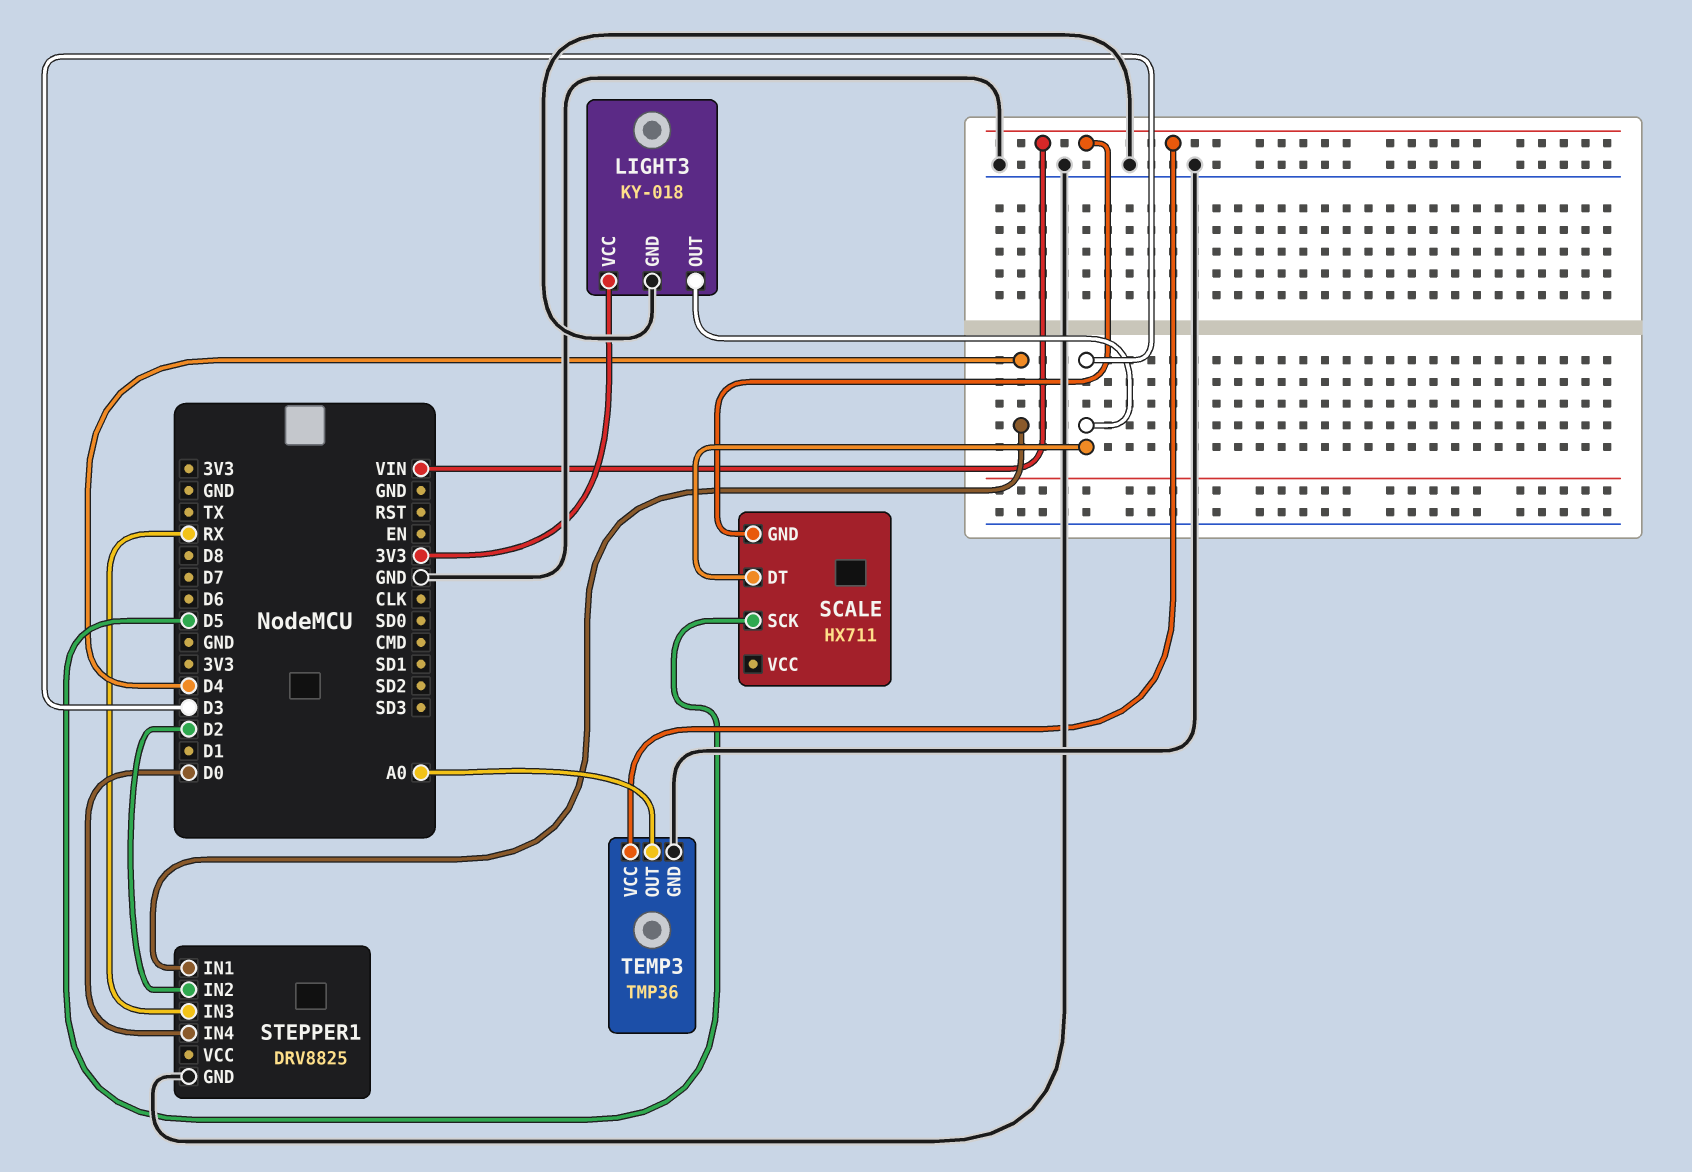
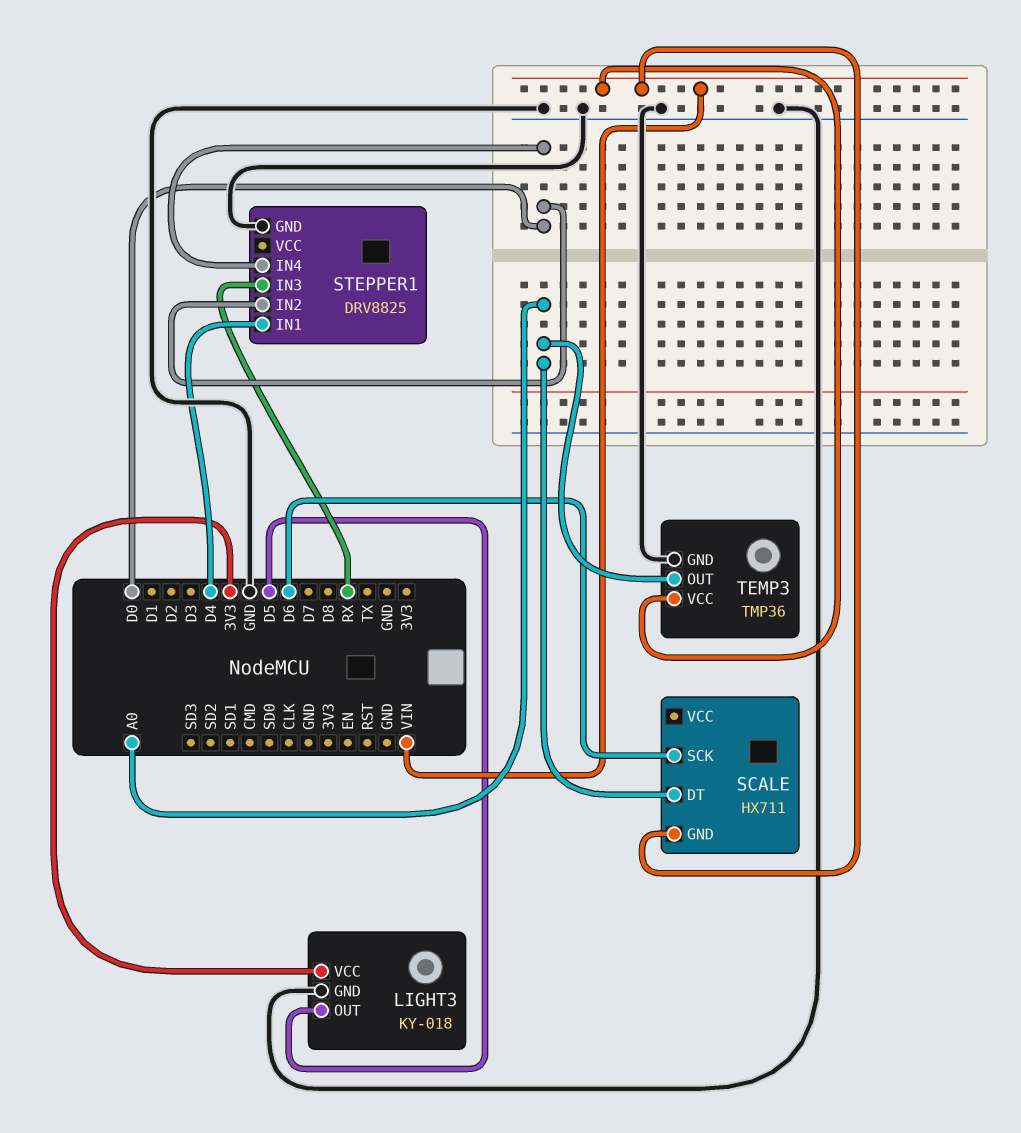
LIGHT3 pin OUT: D3 -> D5
SCALE pin DT: D3 -> A0
SCALE pin SCK: D5 -> D6
STEPPER1 pin IN2: D2 -> D0

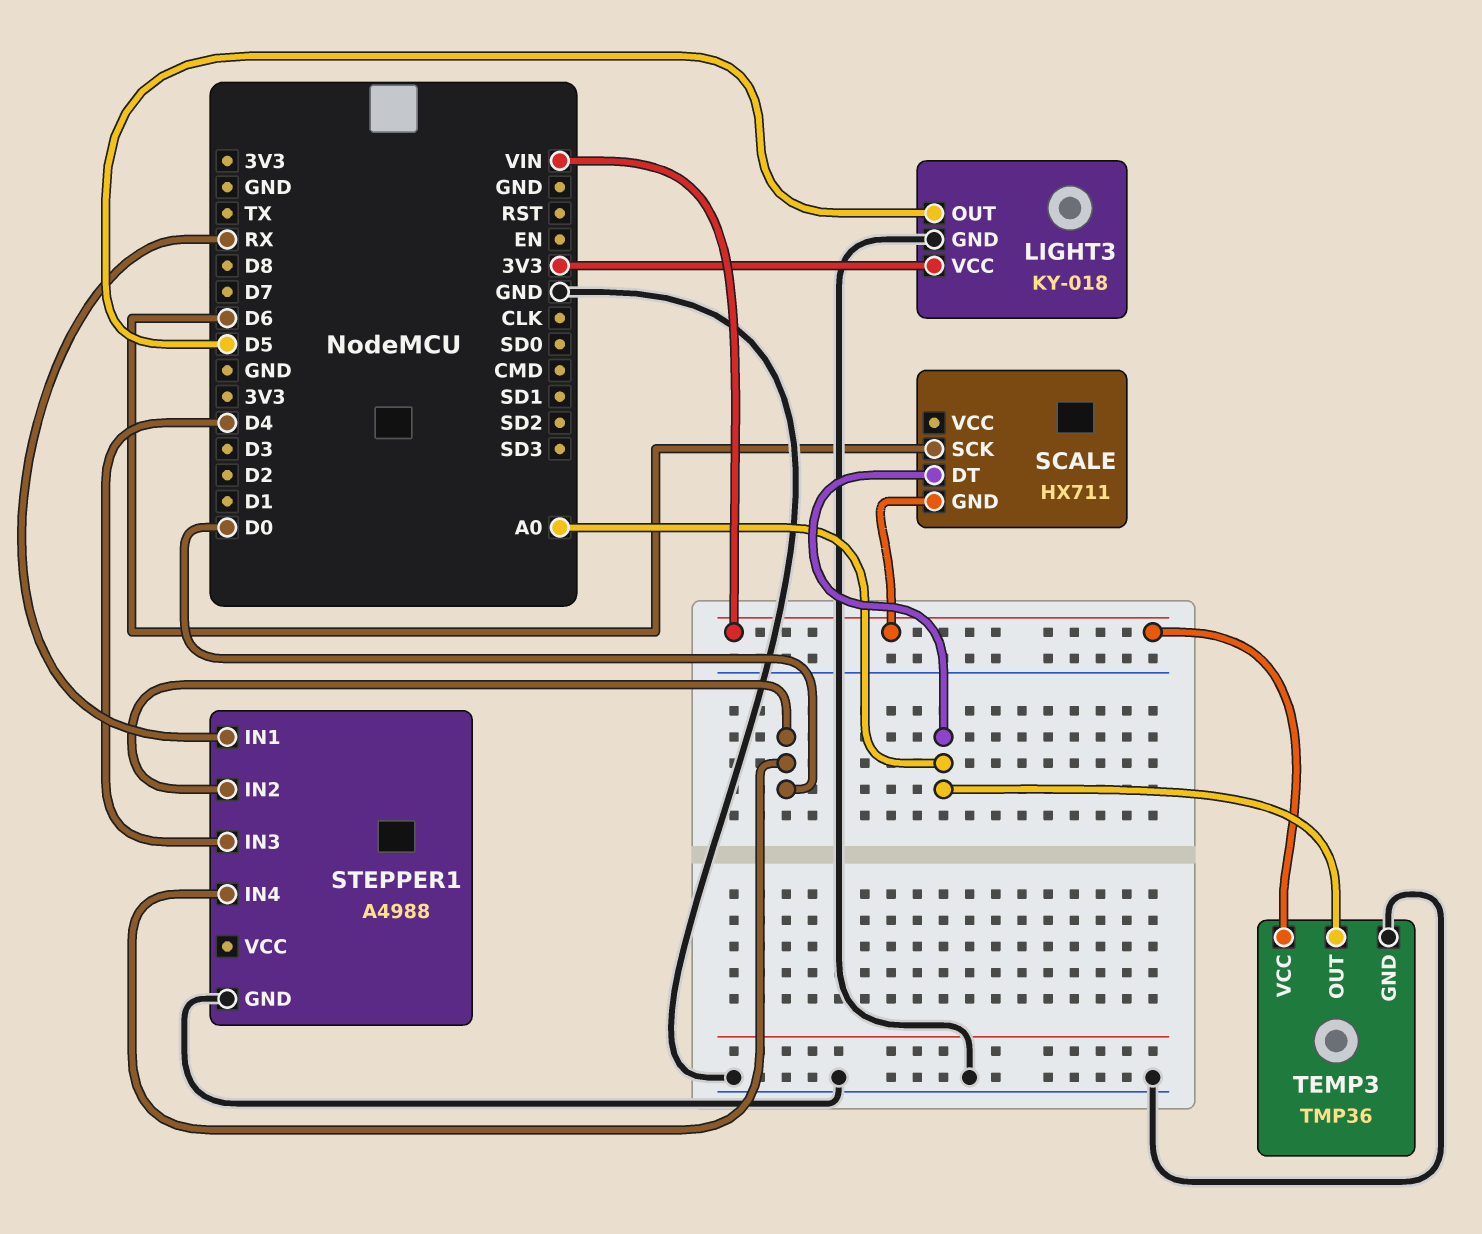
STEPPER1: DRV8825 -> A4988
STEPPER1 pin IN1: D4 -> RX
STEPPER1 pin IN3: RX -> D4

